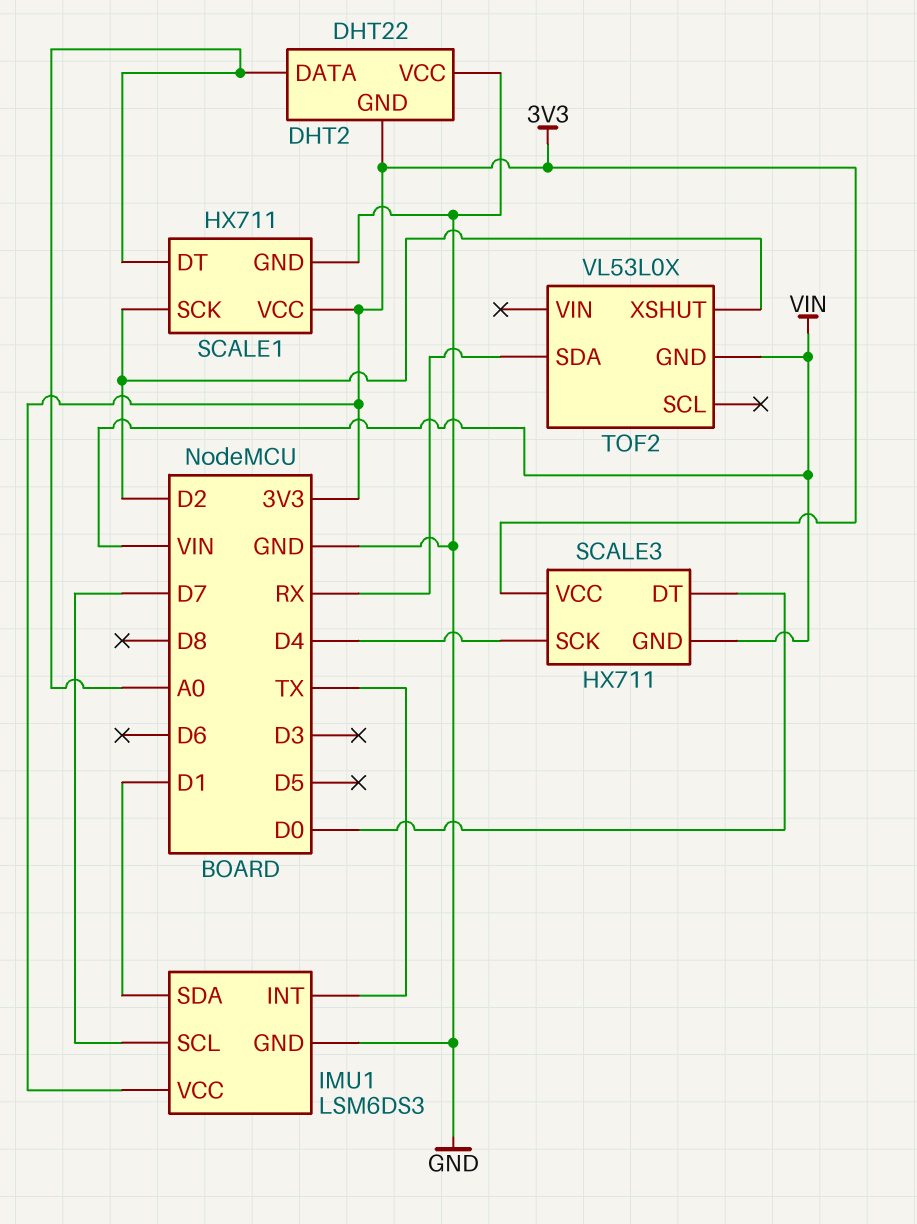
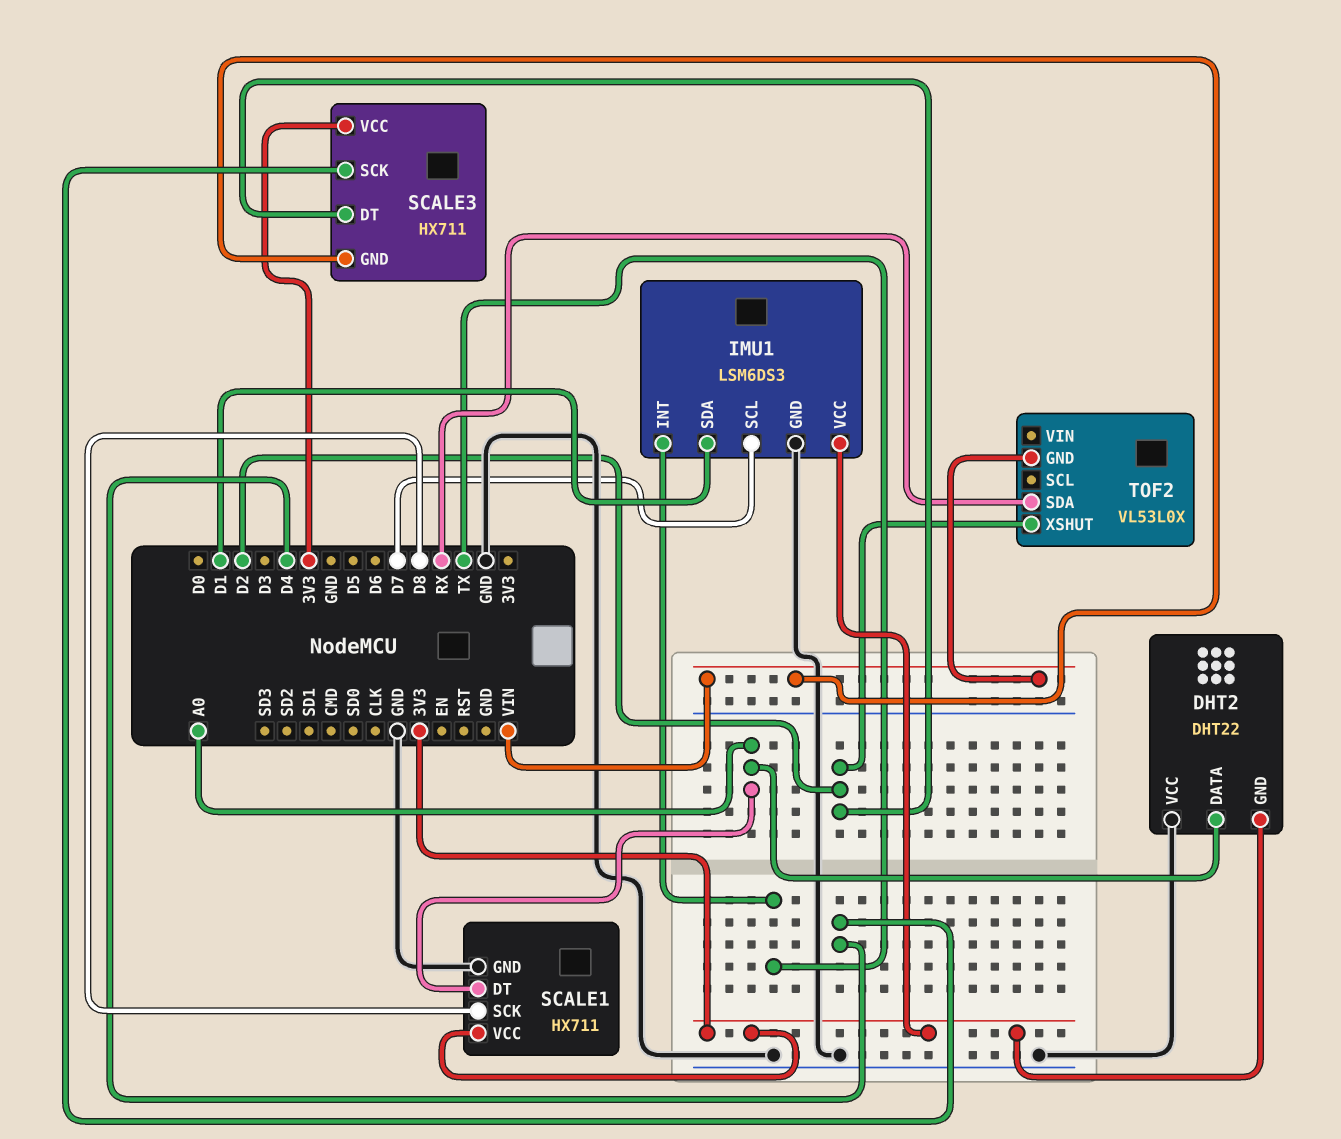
SCALE1 pin SCK: D2 -> D8
SCALE3 pin DT: D0 -> D2

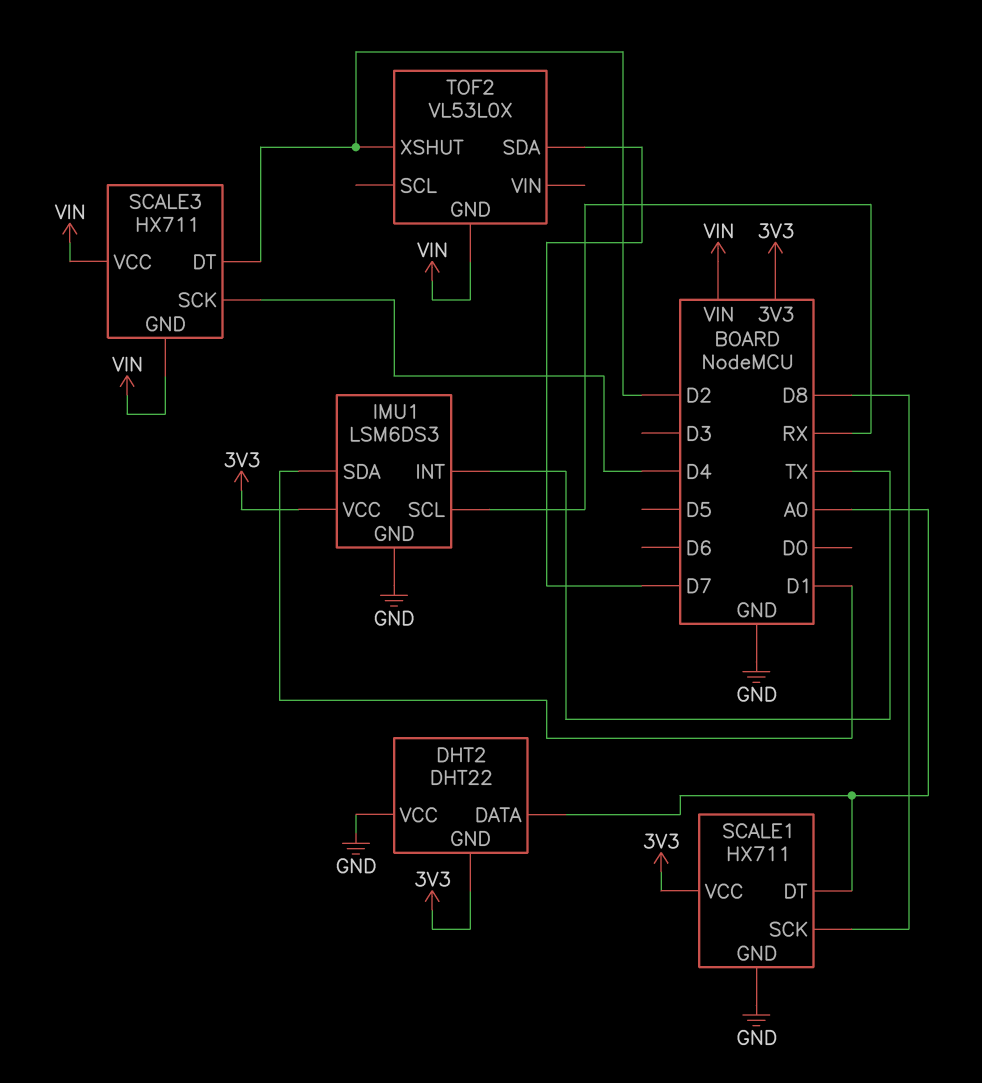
IMU1 pin SCL: D7 -> RX
SCALE3 pin VCC: 3V3 -> VIN
TOF2 pin SDA: RX -> D7

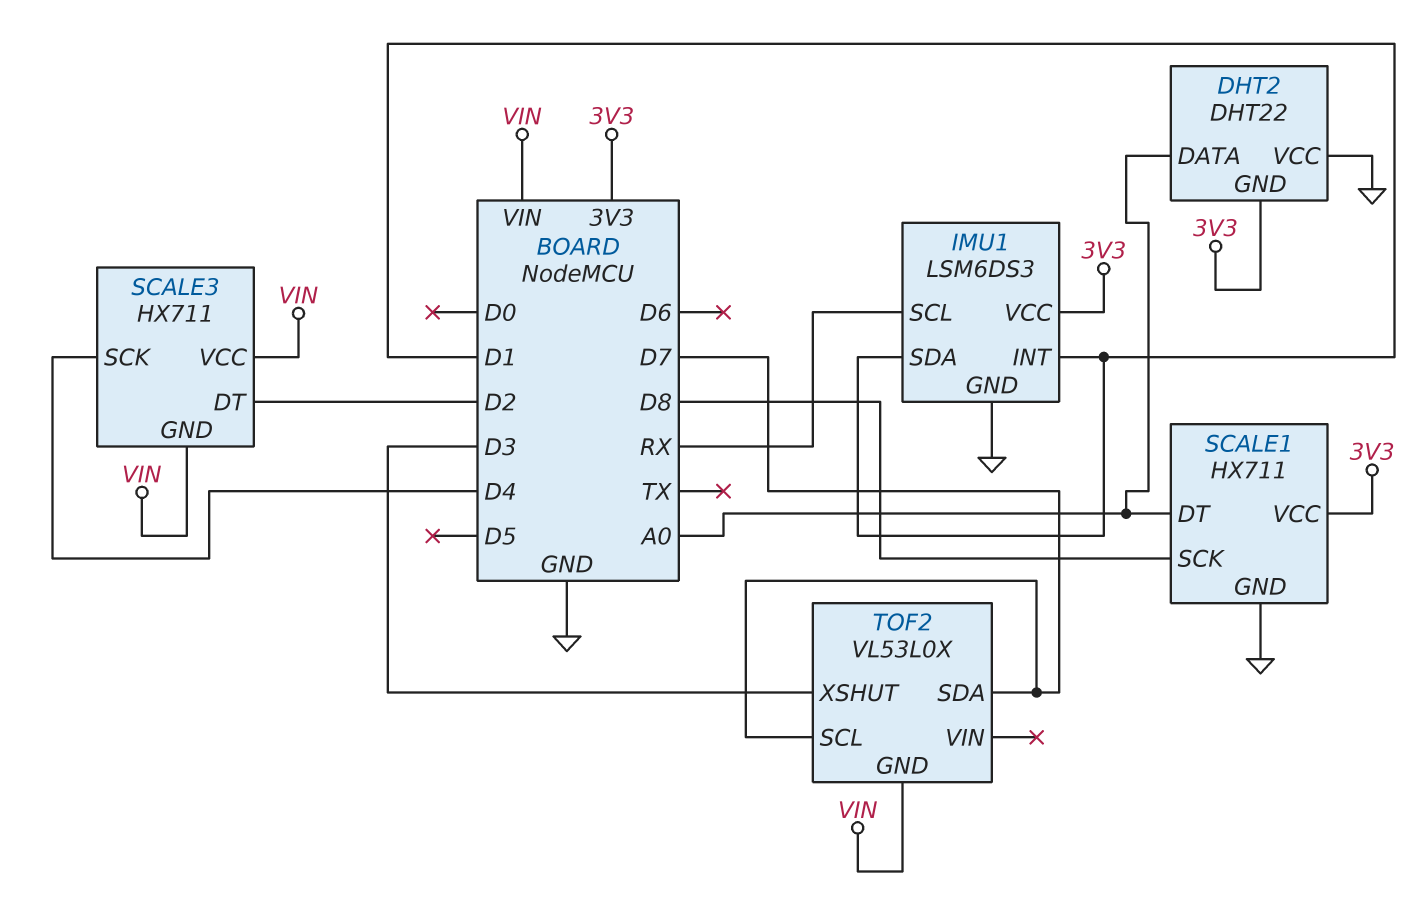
IMU1 pin INT: TX -> D1
TOF2 pin SCL: none -> D7
TOF2 pin XSHUT: D2 -> D3

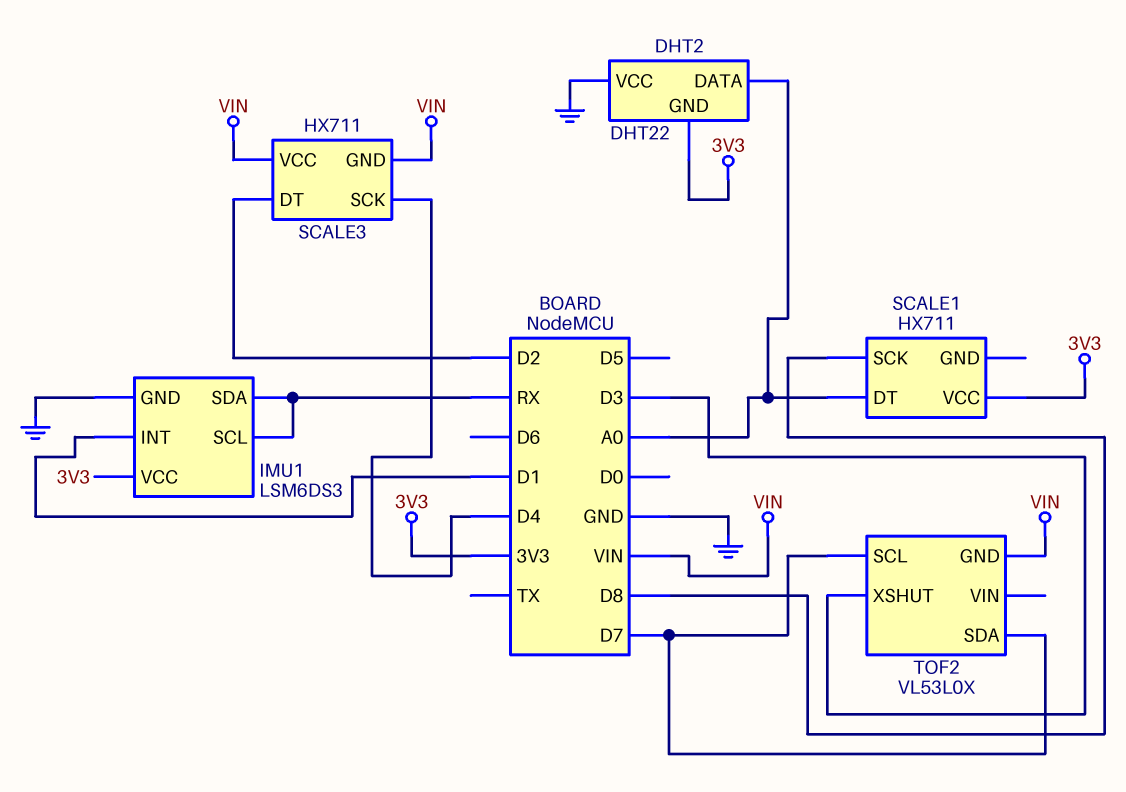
IMU1 pin SDA: D1 -> RX
SCALE1 pin GND: GND -> none

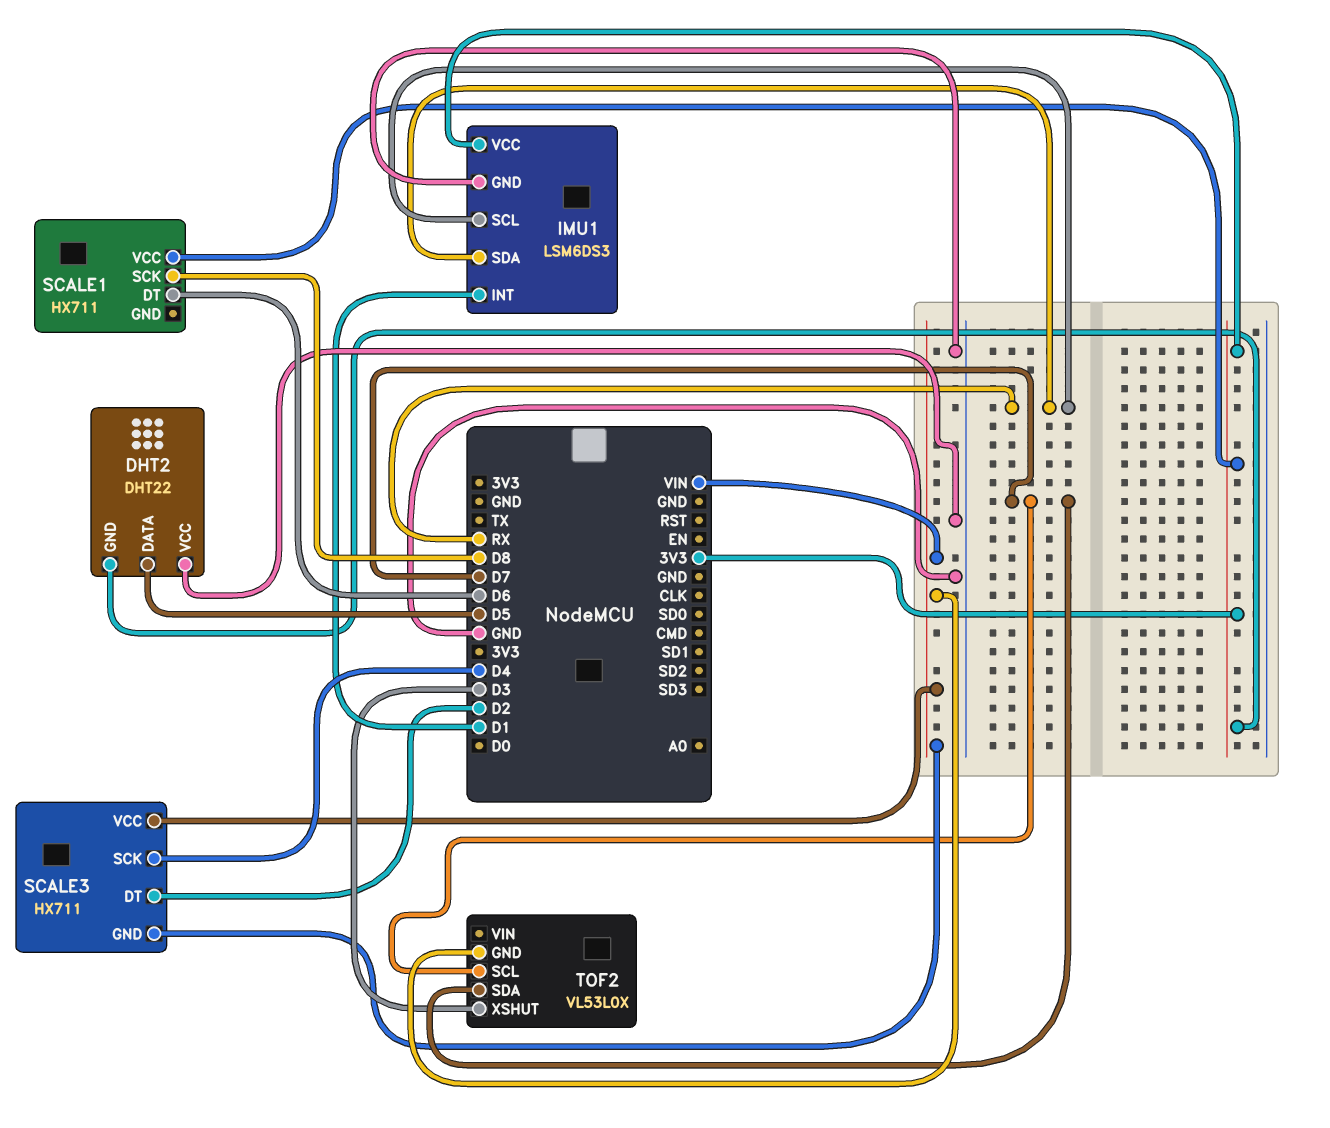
DHT2 pin DATA: A0 -> D5
SCALE1 pin DT: A0 -> D6

